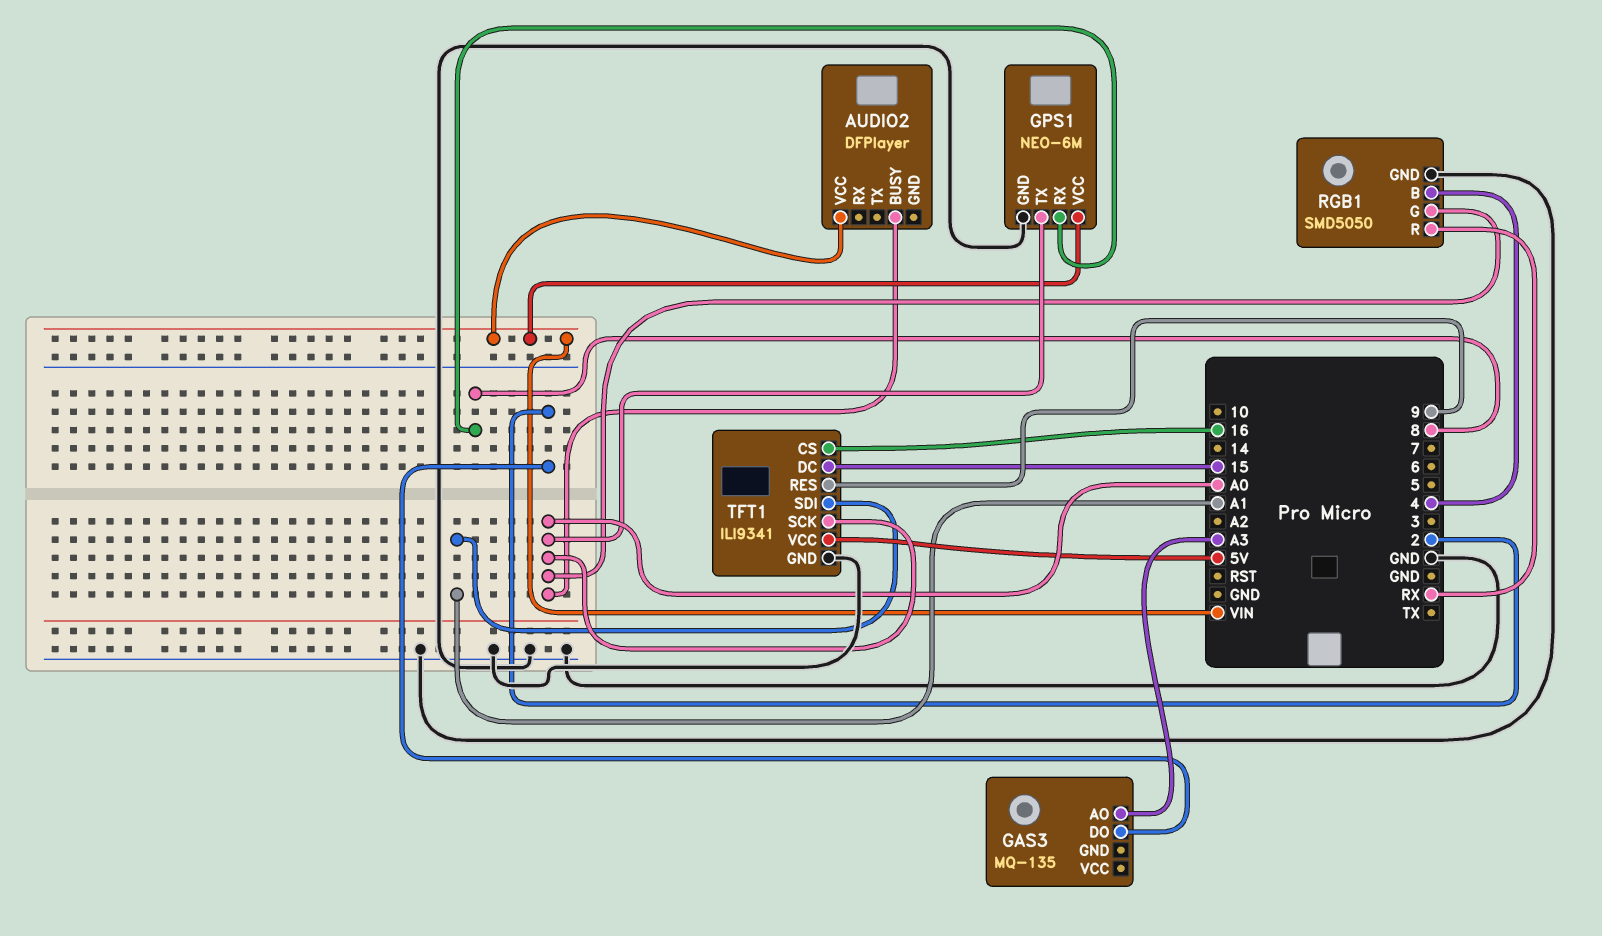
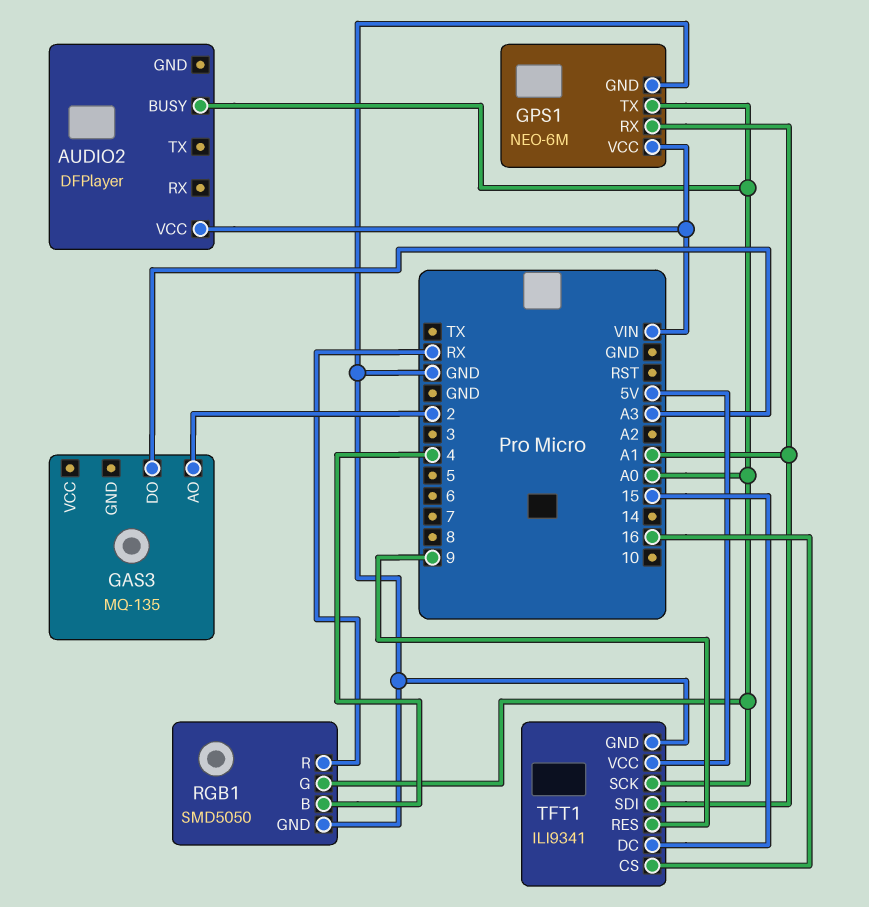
GAS3 pin AO: A3 -> 2
GAS3 pin DO: 2 -> A3
GPS1 pin RX: 8 -> A1

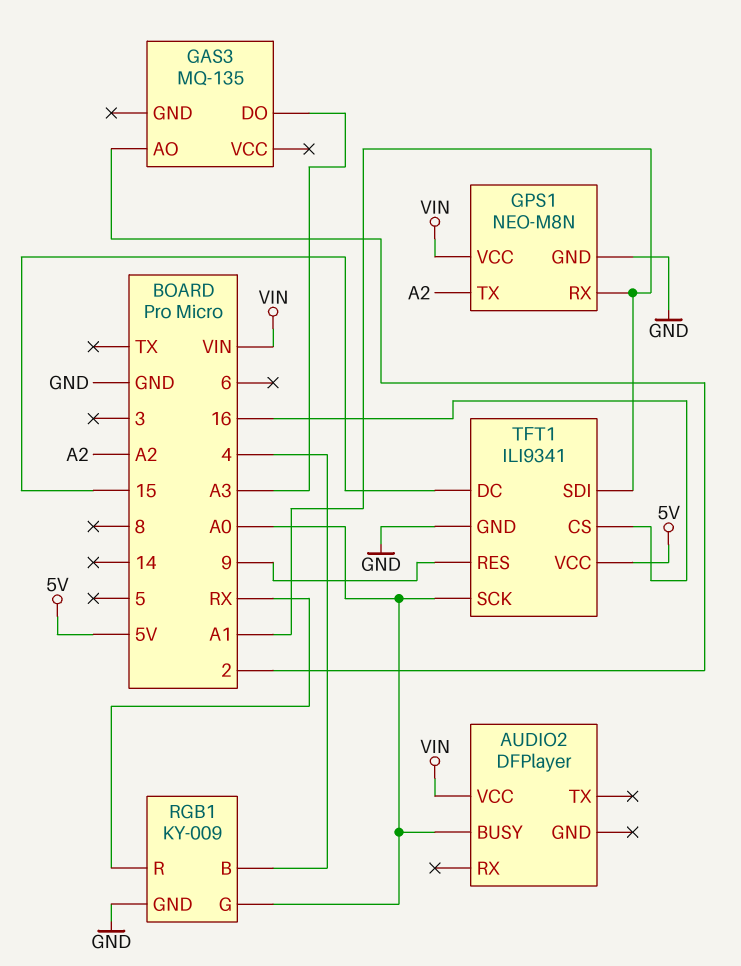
GPS1: NEO-6M -> NEO-M8N
GPS1 pin TX: A0 -> A2
RGB1: SMD5050 -> KY-009

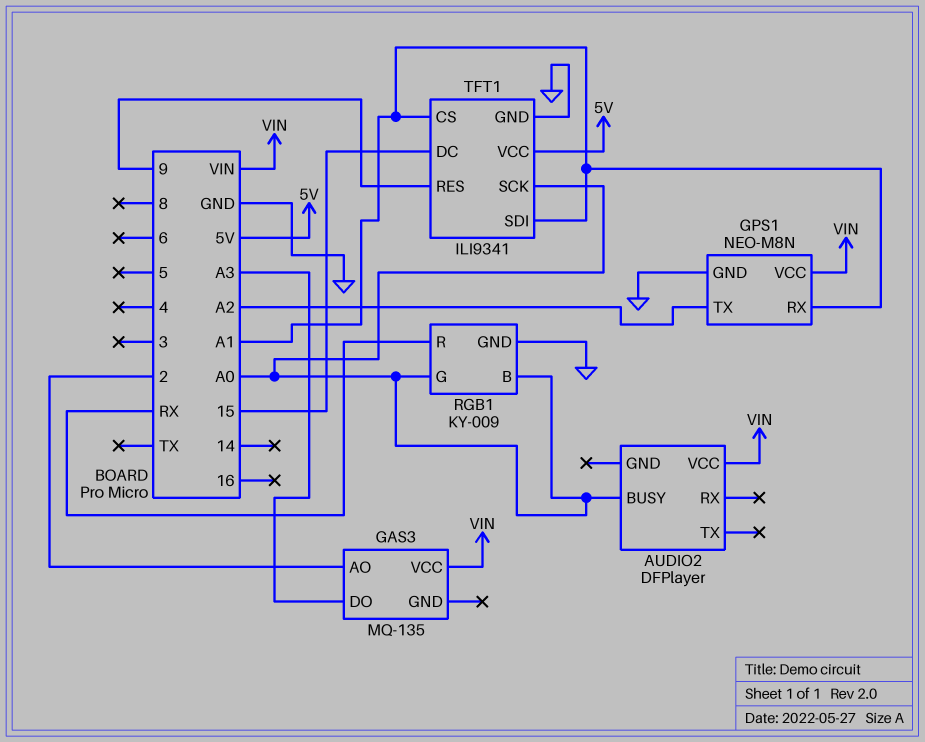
GAS3 pin VCC: none -> VIN
RGB1 pin B: 4 -> A0
TFT1 pin CS: 16 -> A1

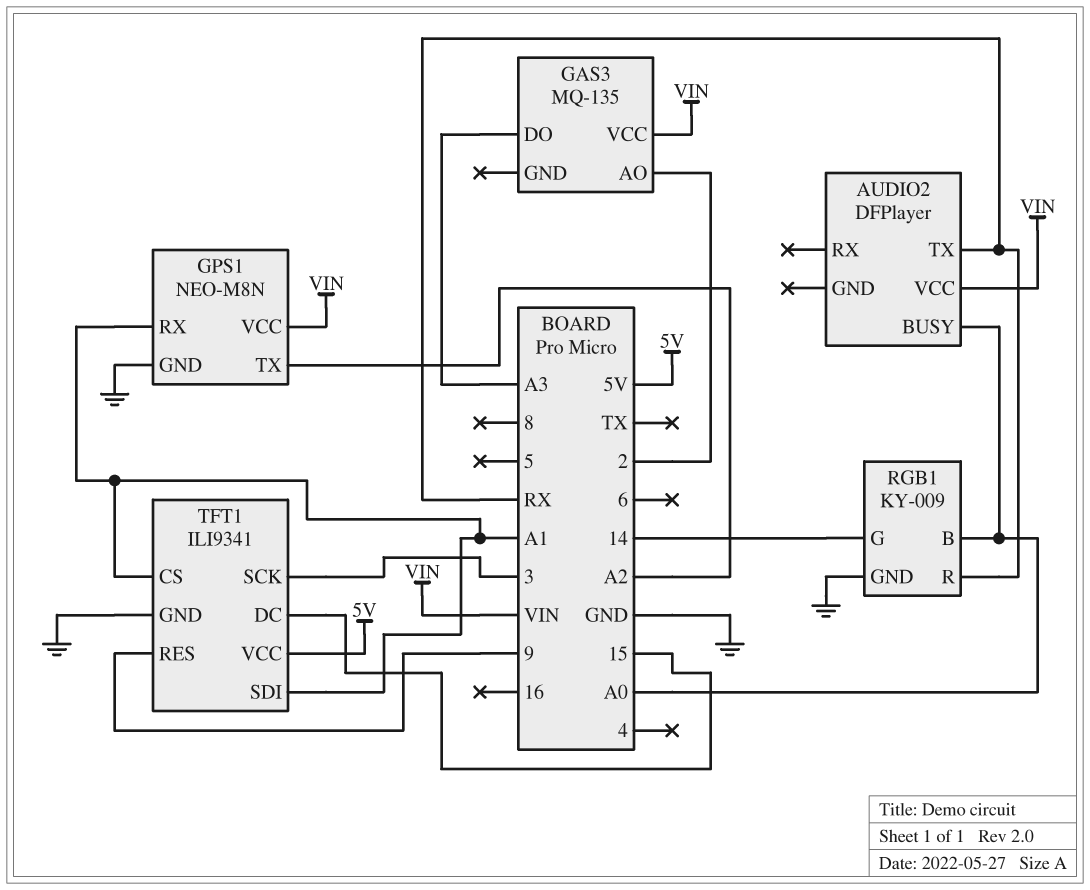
AUDIO2 pin TX: none -> RX
RGB1 pin G: A0 -> 14
TFT1 pin SCK: A0 -> 3

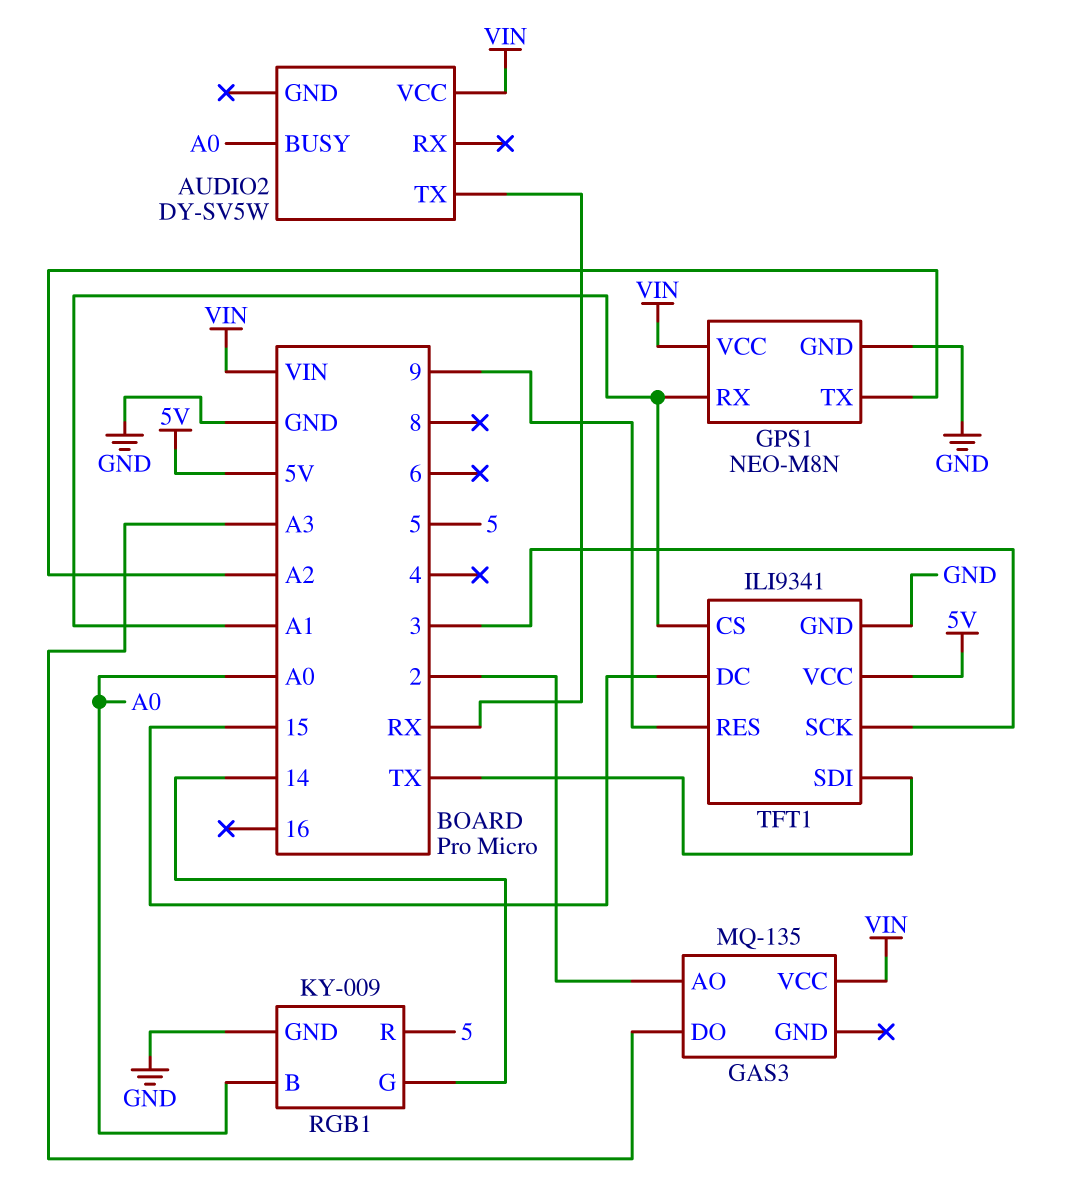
AUDIO2: DFPlayer -> DY-SV5W
RGB1 pin R: RX -> 5
TFT1 pin SDI: A1 -> TX

